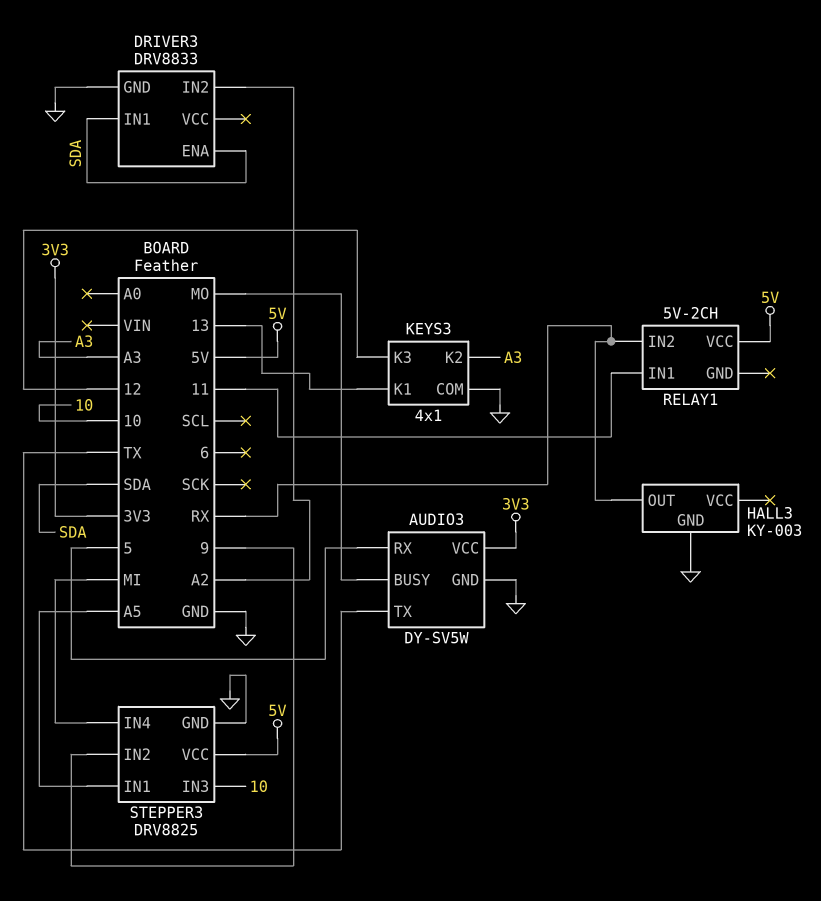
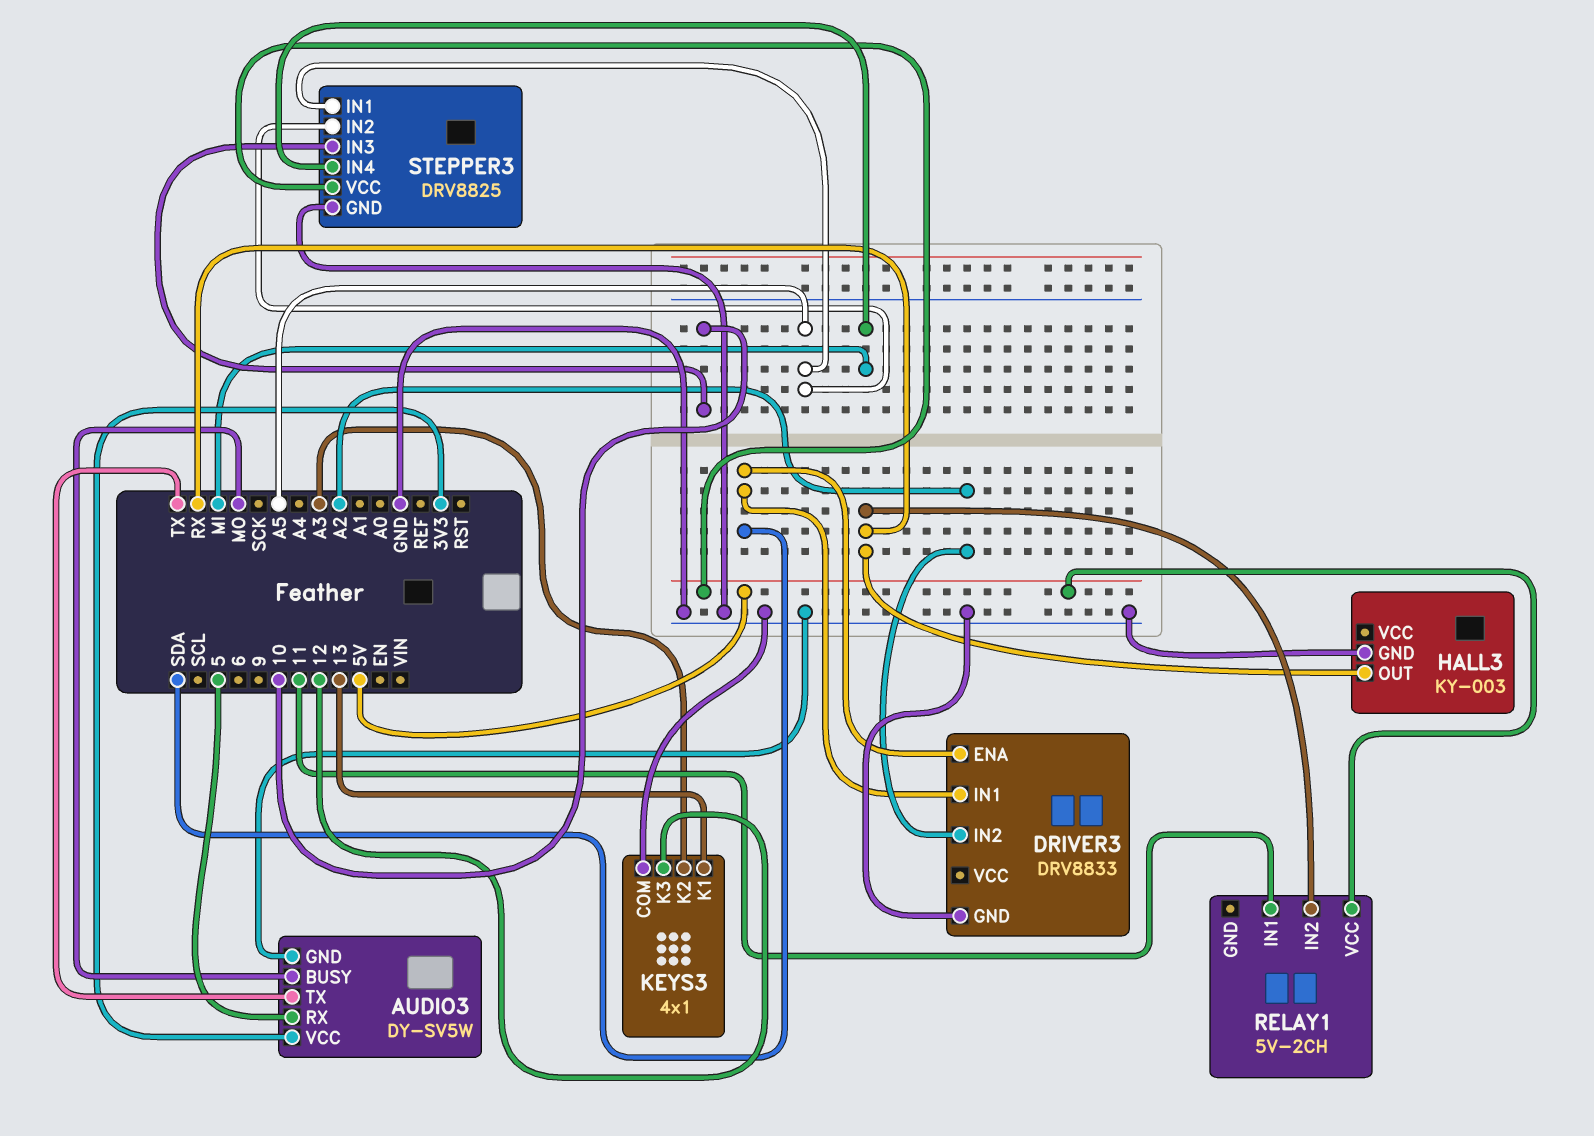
STEPPER3 pin IN2: 9 -> A5

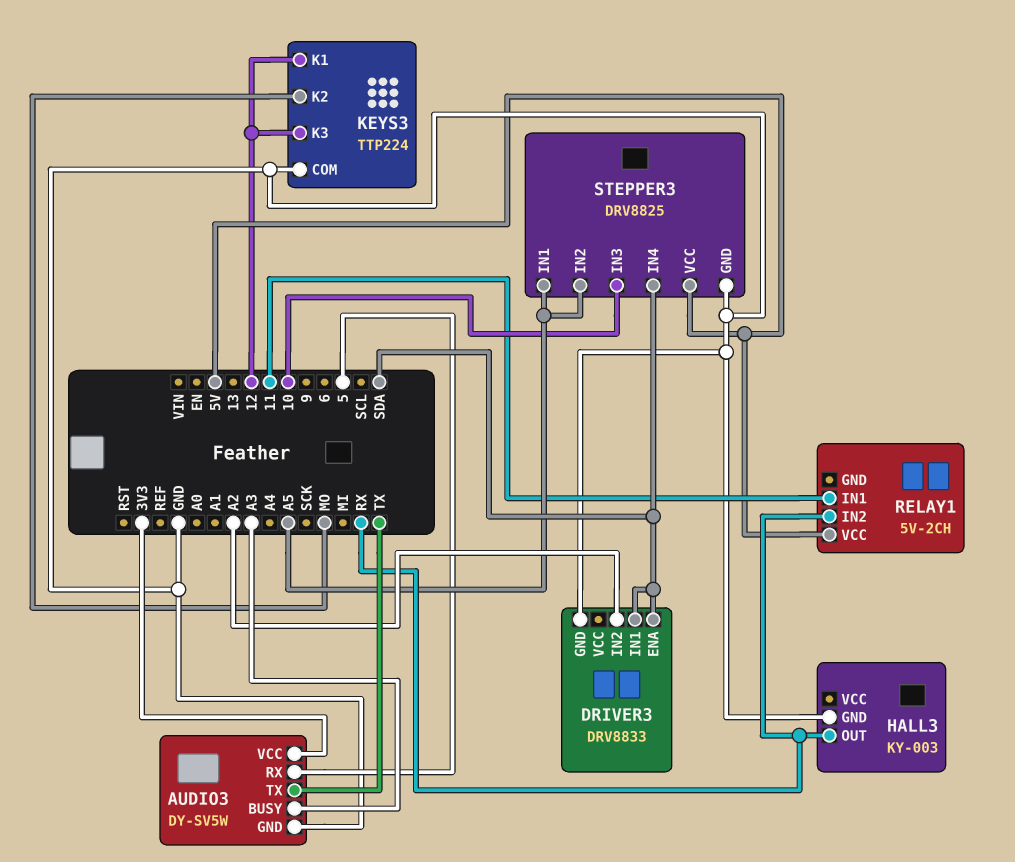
AUDIO3 pin BUSY: MO -> A3
KEYS3: 4x1 -> TTP224
KEYS3 pin K1: 13 -> 12
KEYS3 pin K2: A3 -> MO
STEPPER3 pin IN4: MI -> SDA

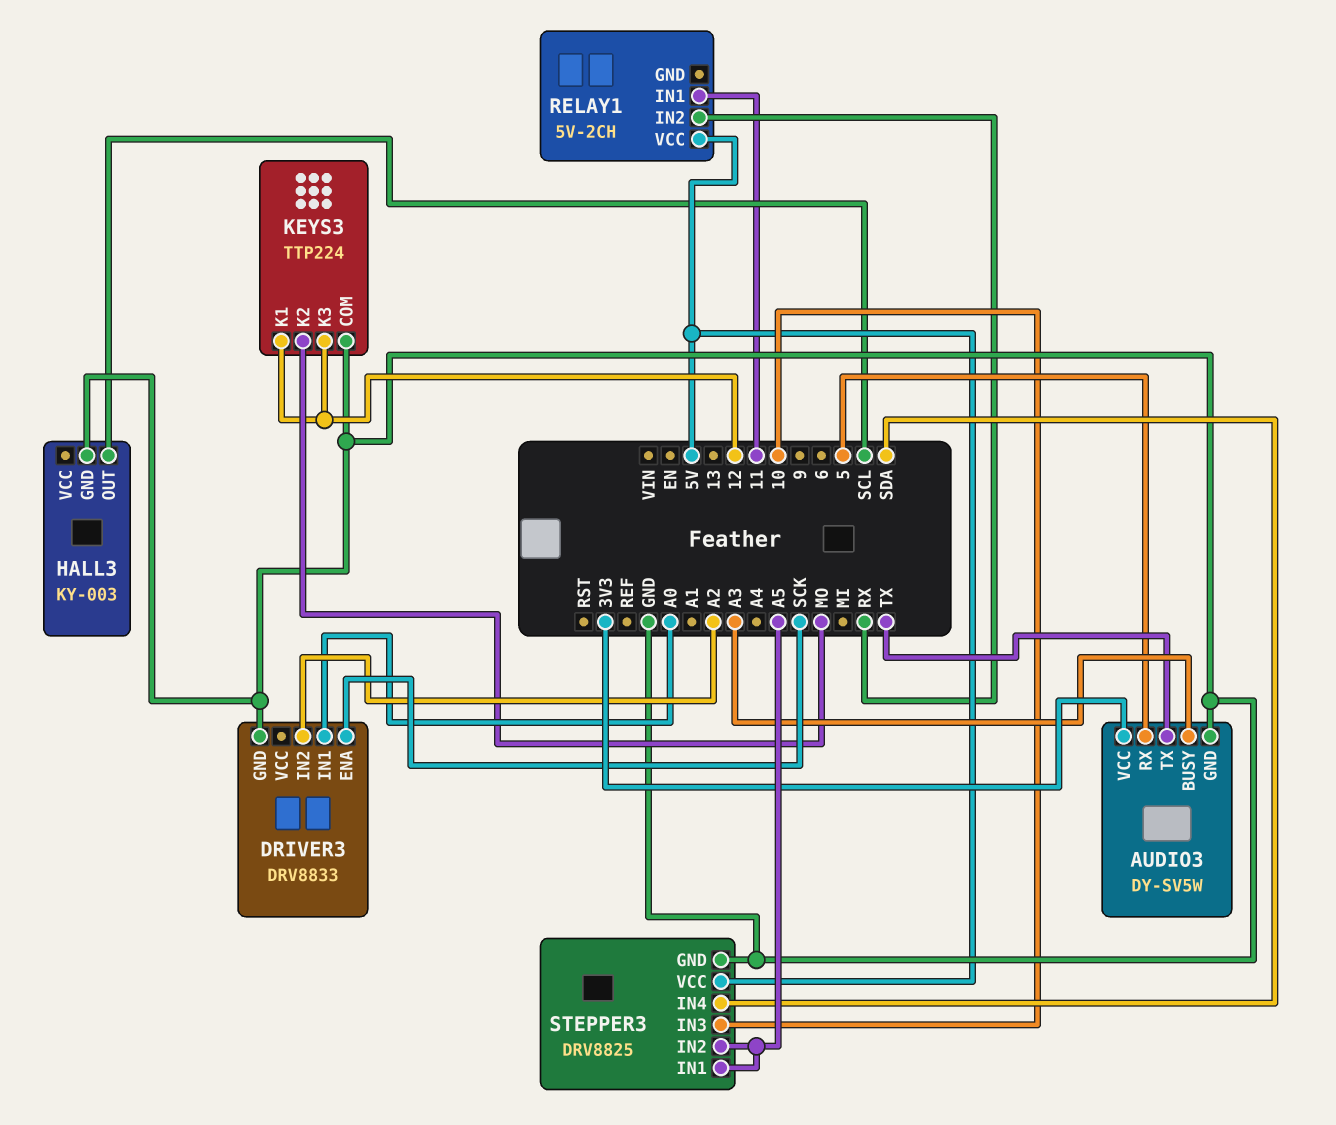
DRIVER3 pin ENA: SDA -> SCK
DRIVER3 pin IN1: SDA -> A0
HALL3 pin OUT: RX -> SCL

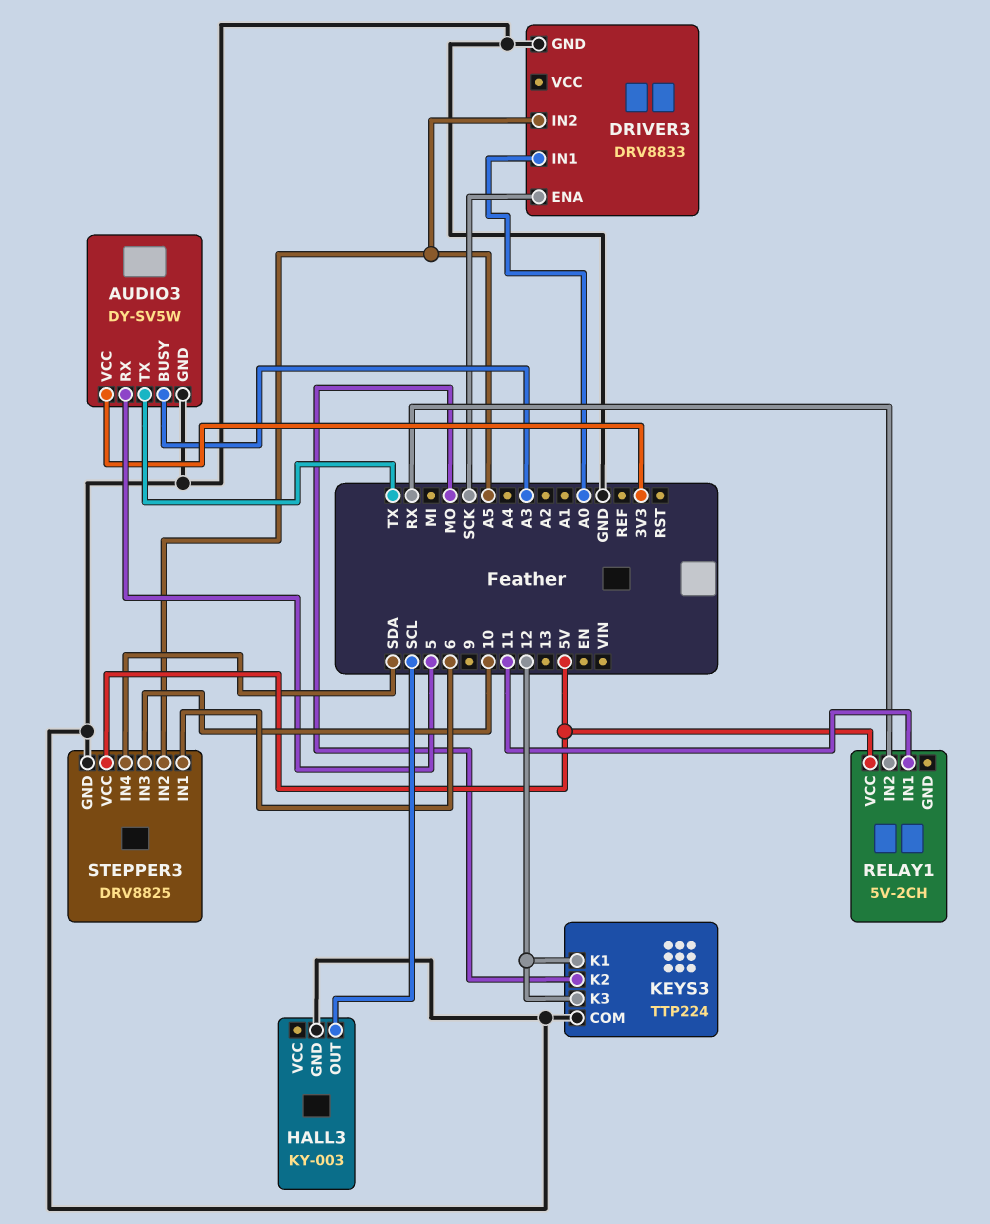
DRIVER3 pin IN2: A2 -> A5
STEPPER3 pin IN1: A5 -> 6

